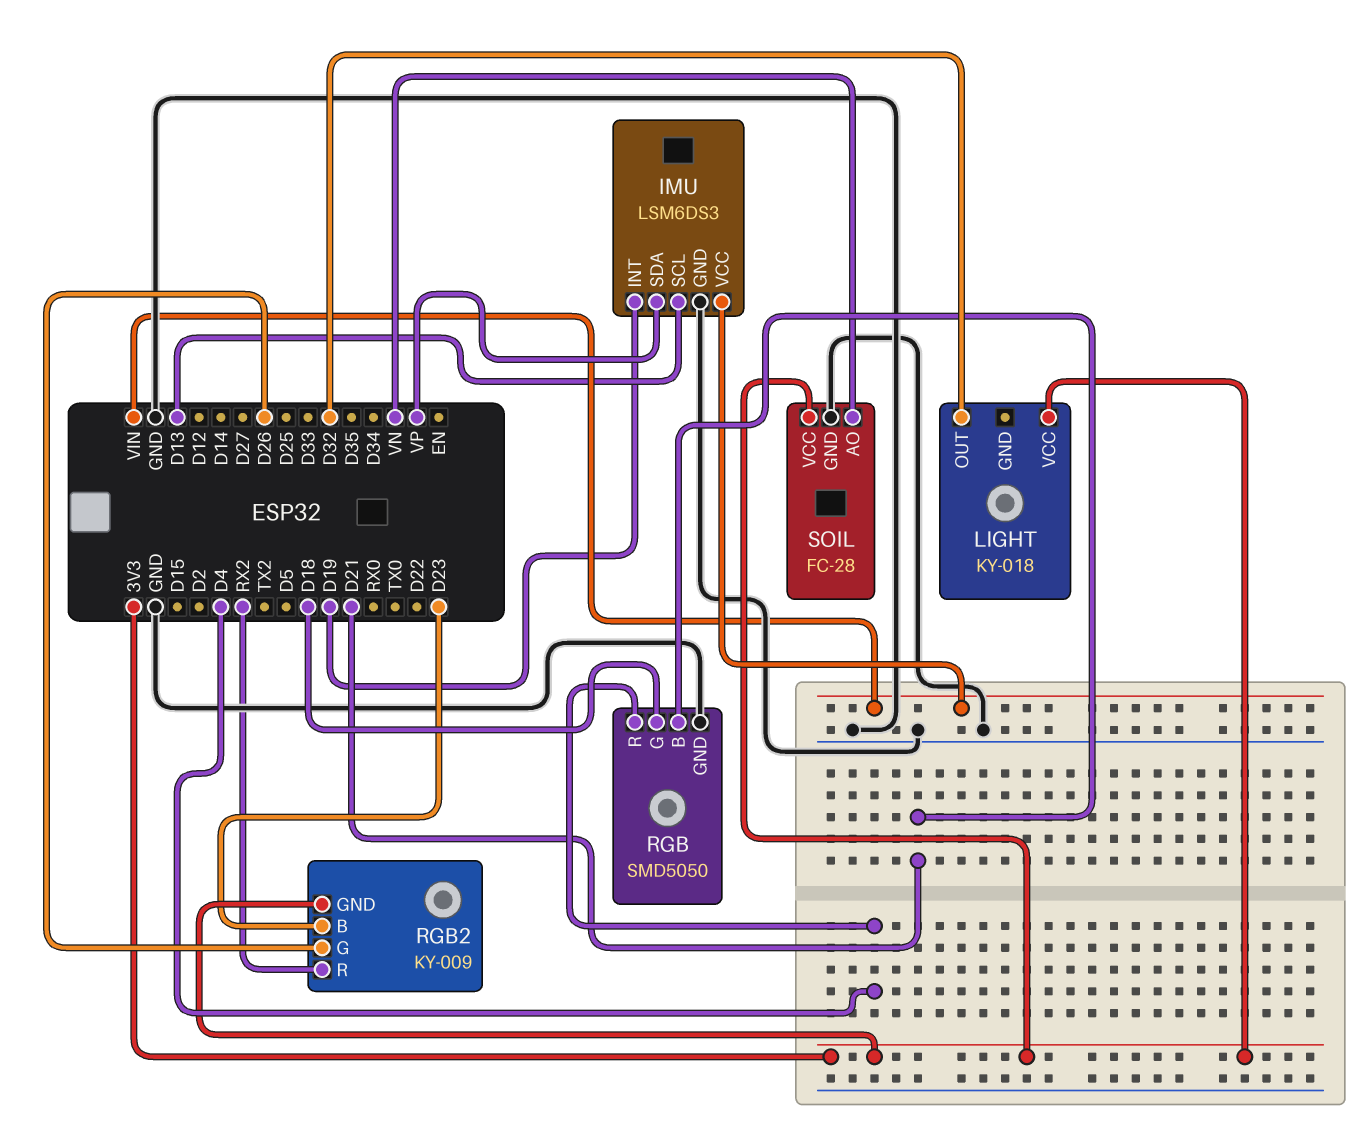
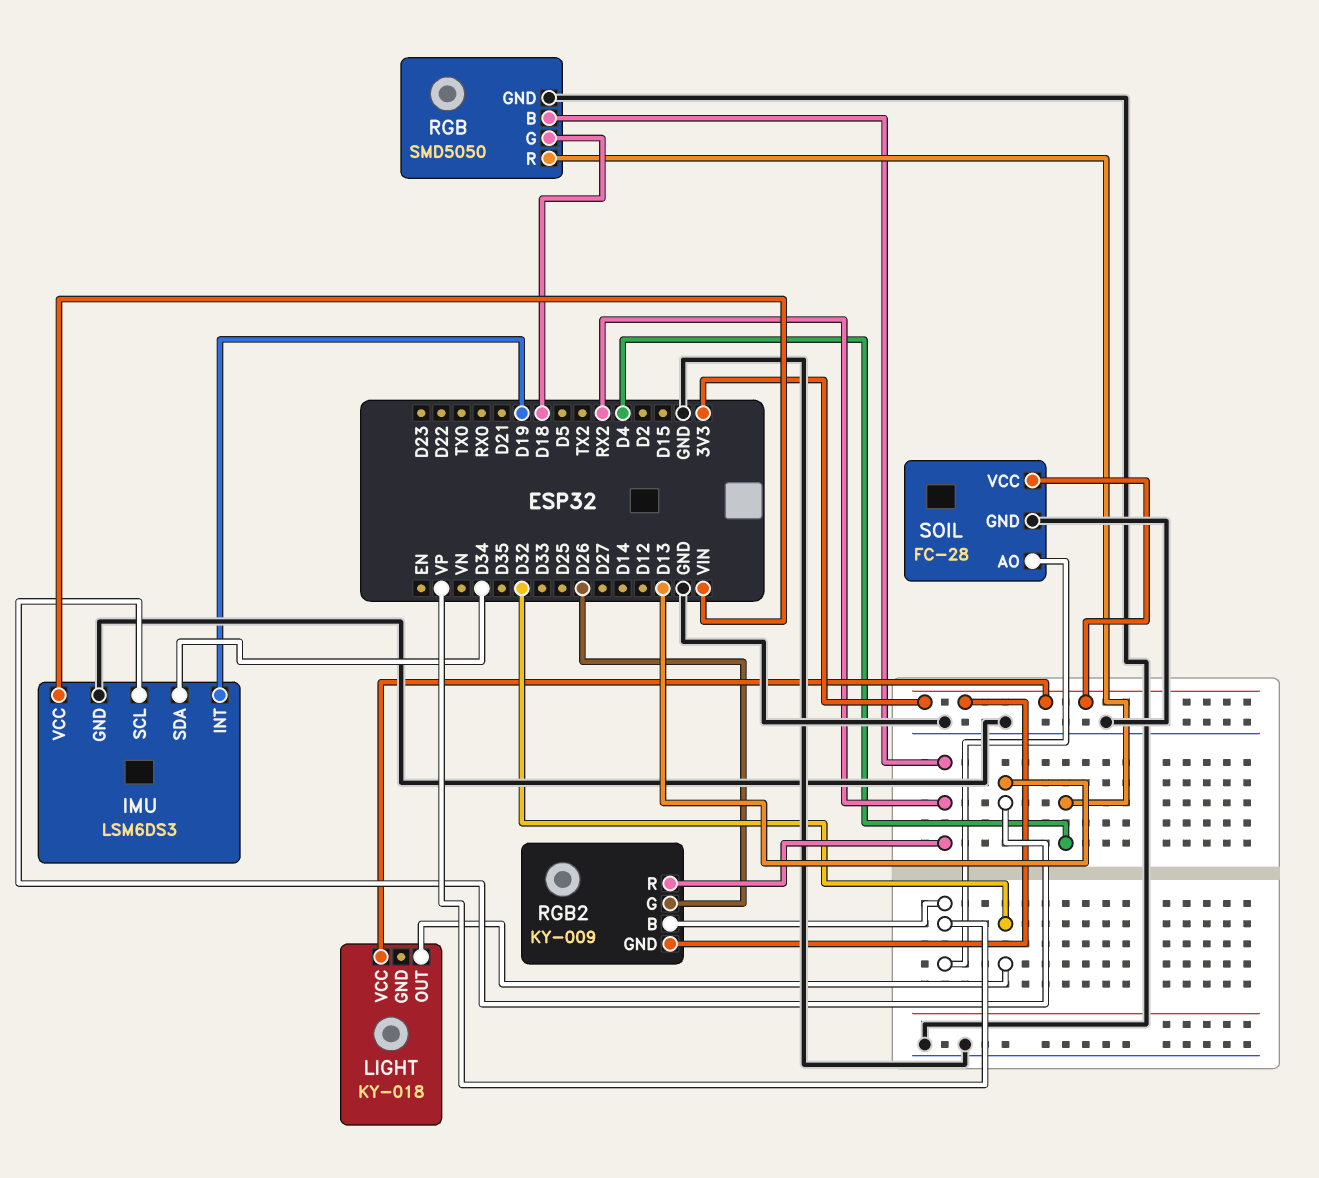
IMU pin SDA: VP -> D34
RGB pin B: D21 -> RX2
RGB2 pin B: D23 -> VP
SOIL pin AO: VN -> VP

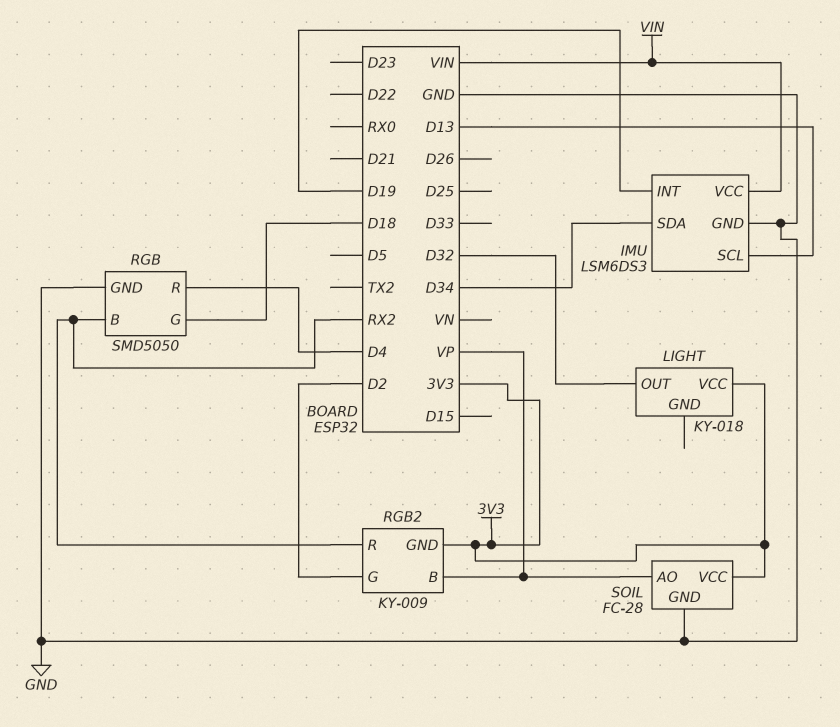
RGB2 pin G: D26 -> D2

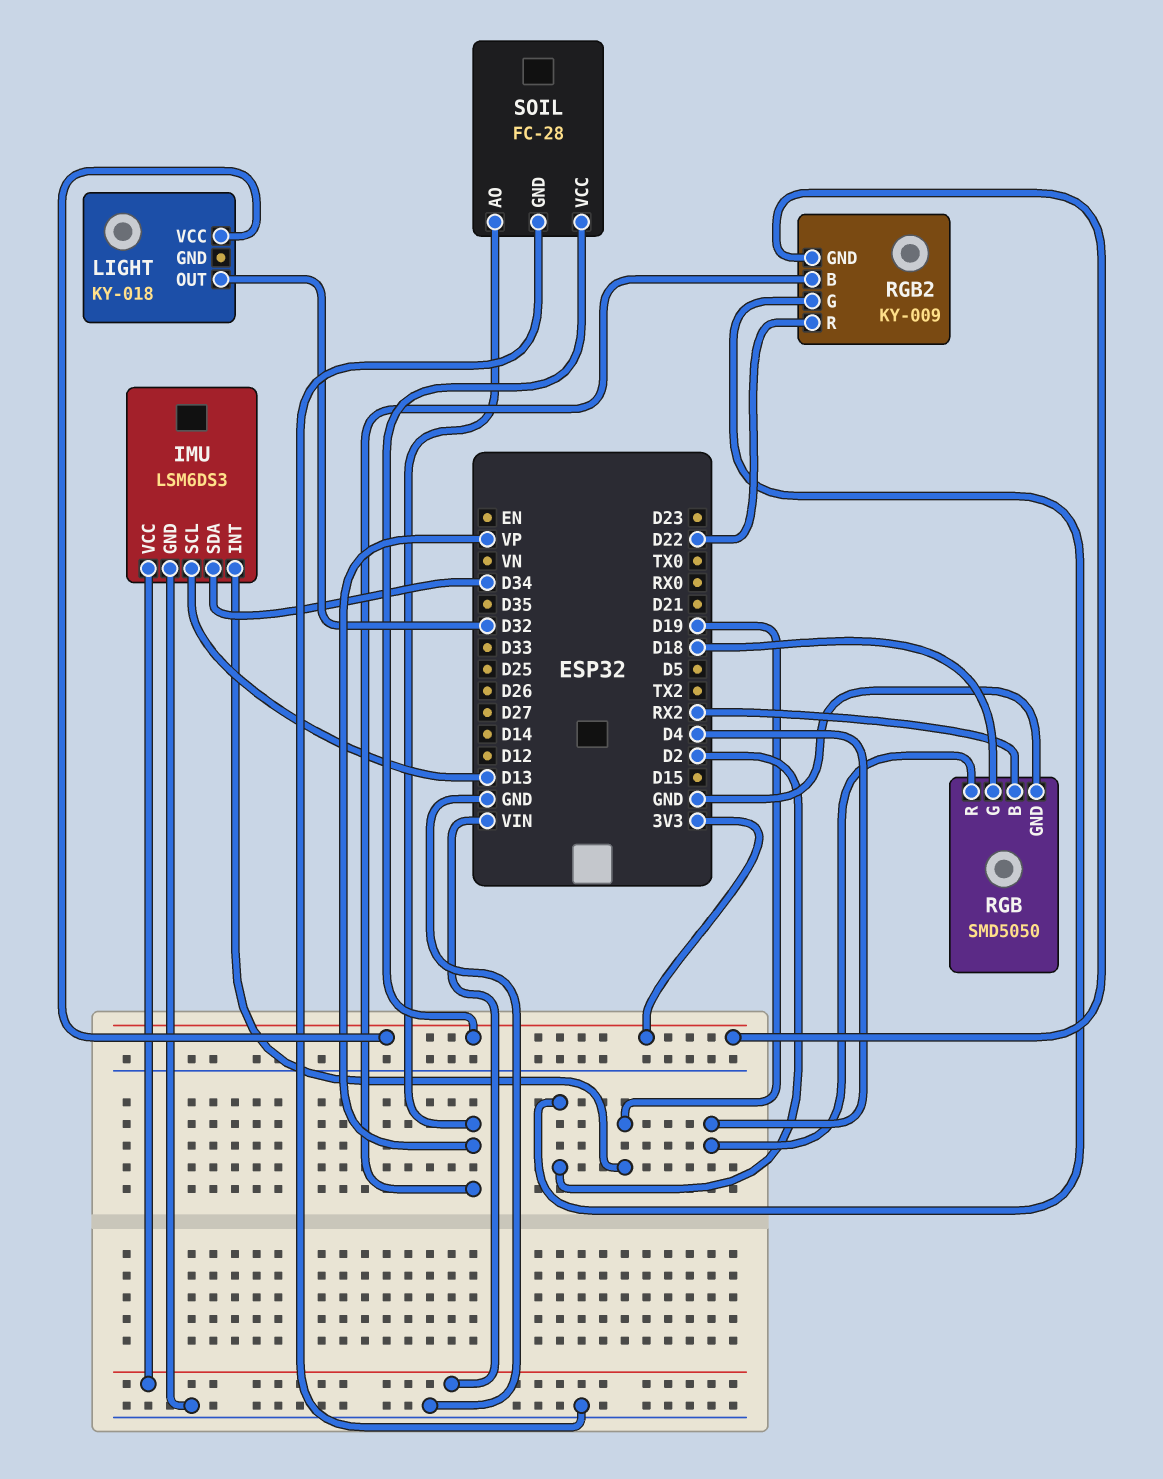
RGB2 pin R: RX2 -> D22

